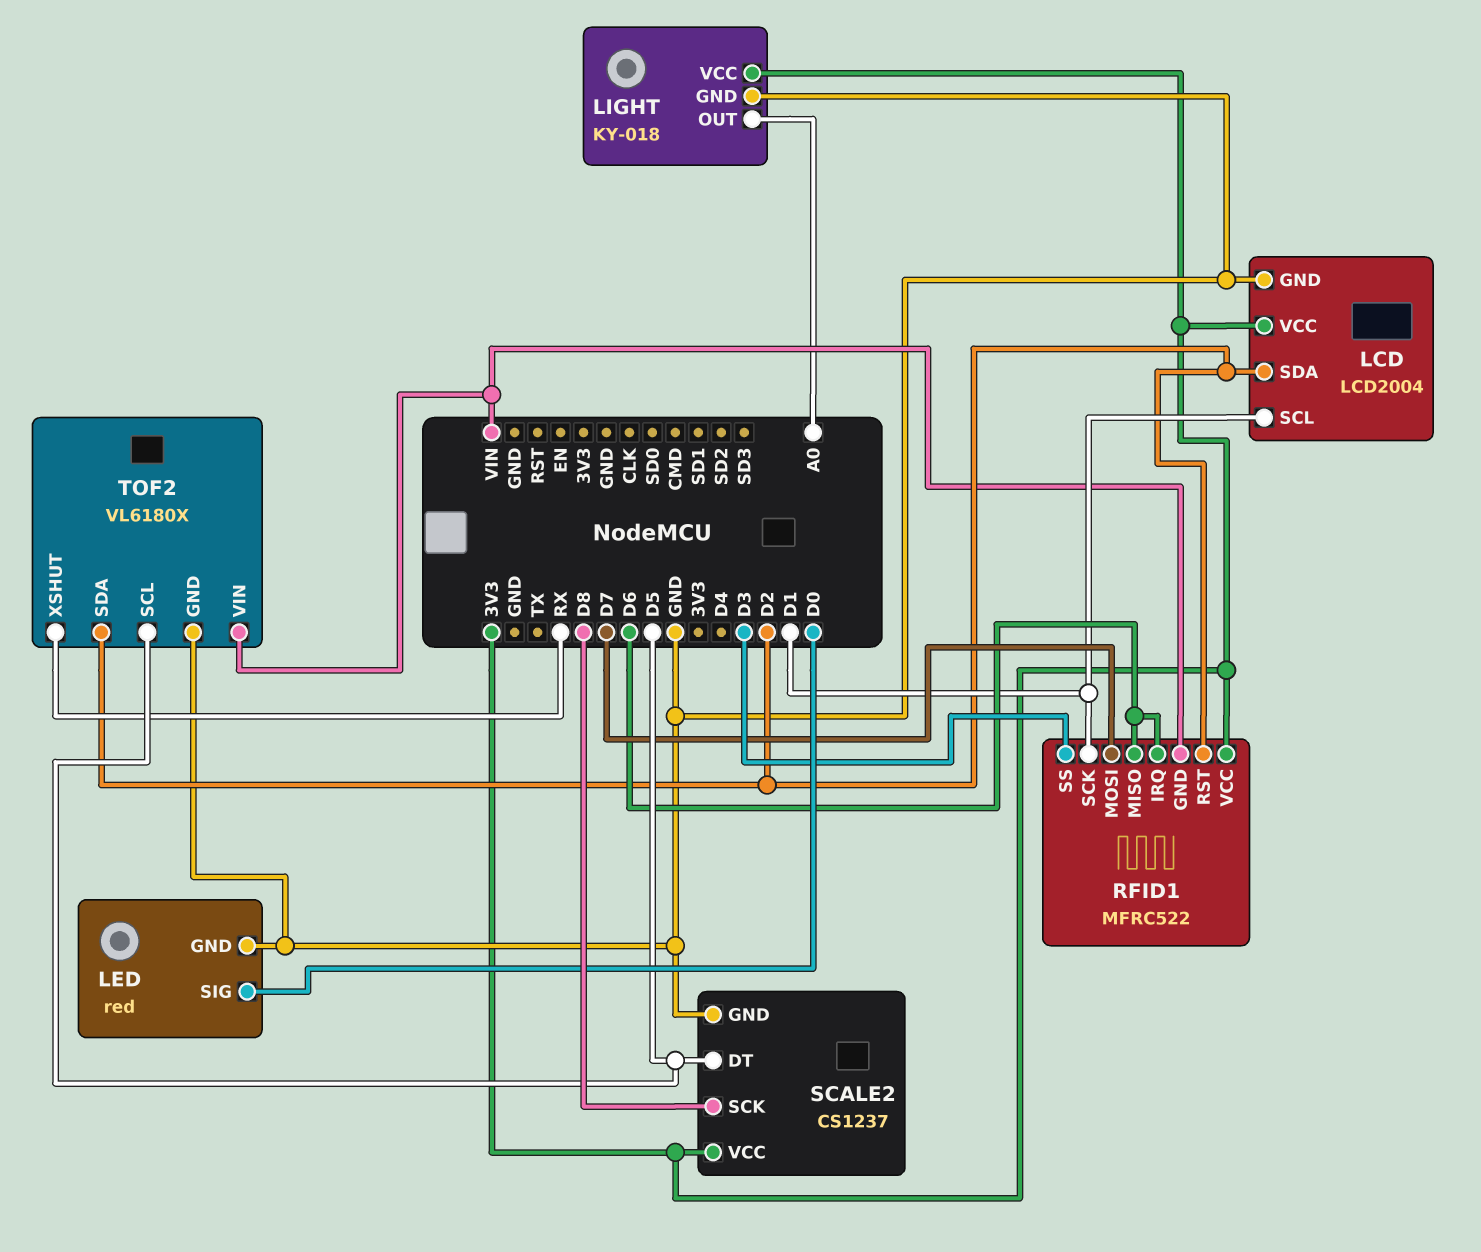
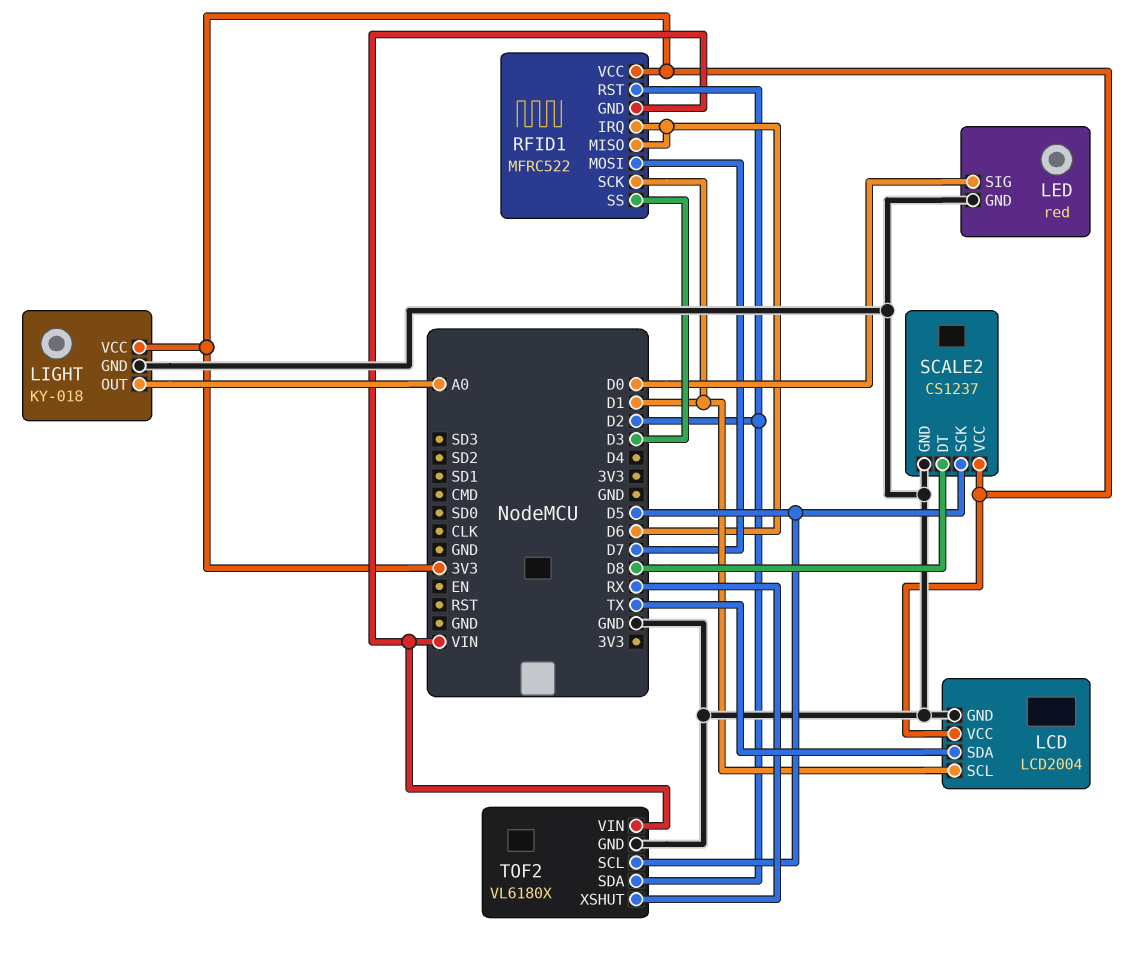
LCD pin SDA: D2 -> TX
SCALE2 pin DT: D5 -> D8
SCALE2 pin SCK: D8 -> D5

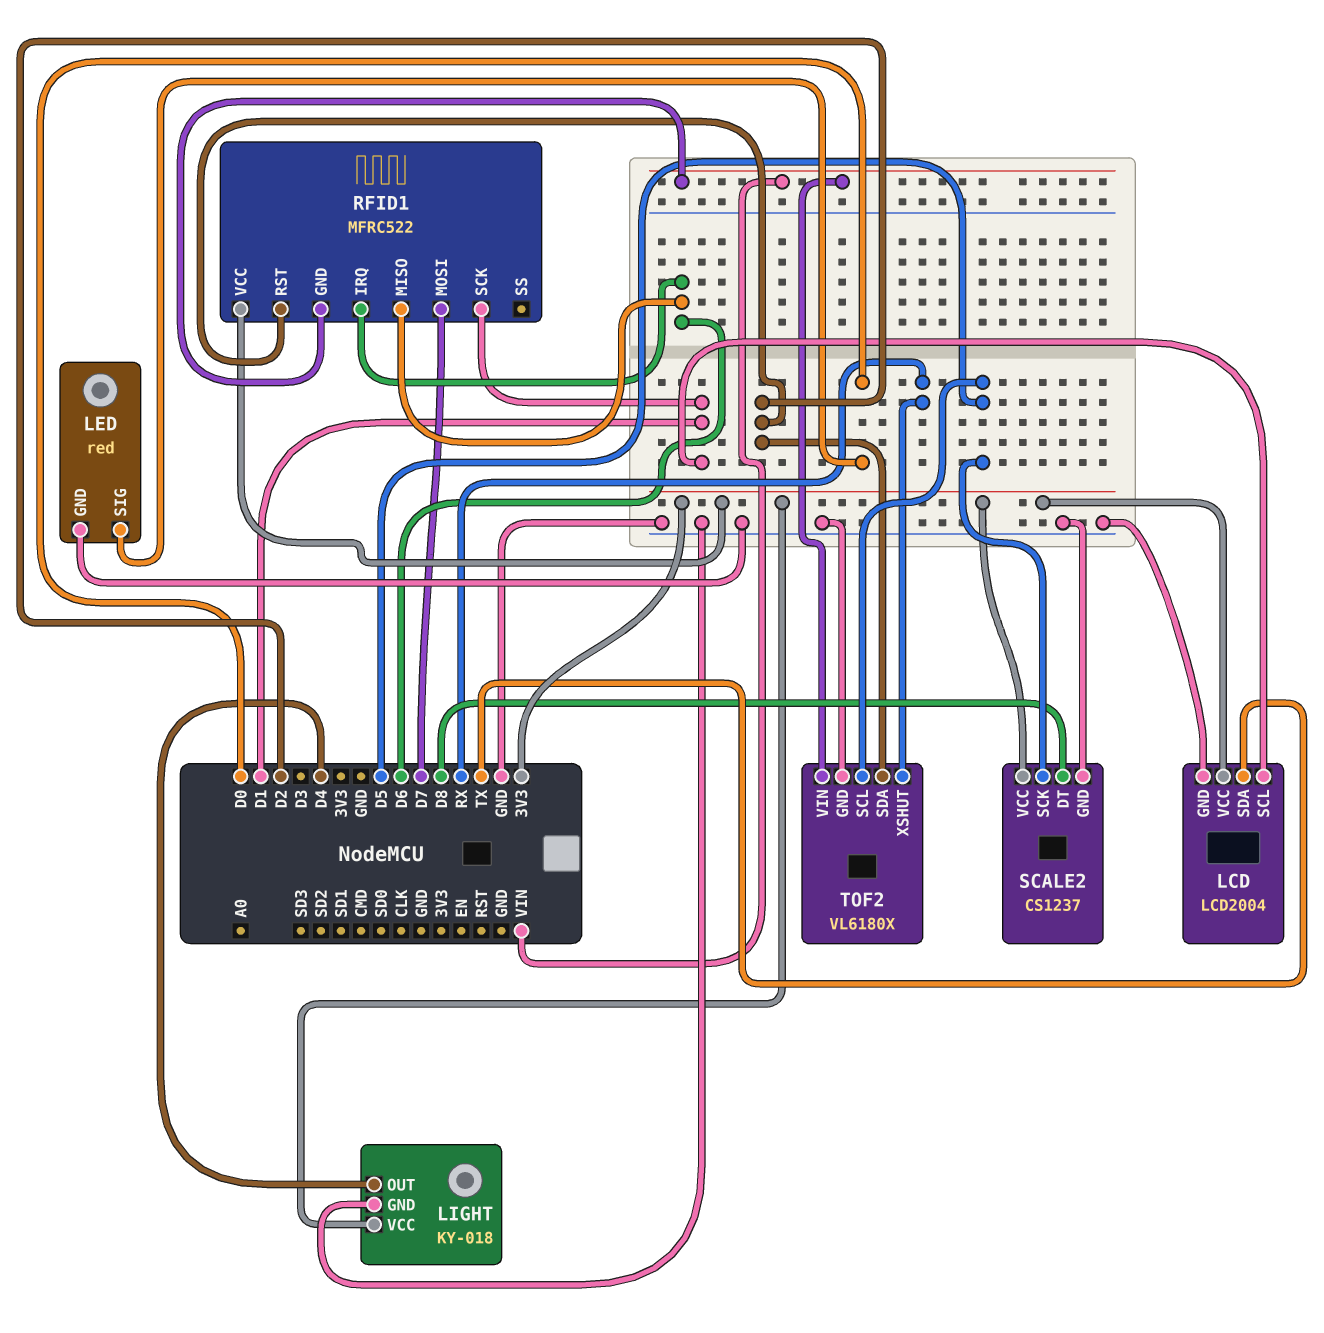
LIGHT pin OUT: A0 -> D4
RFID1 pin SS: D3 -> none

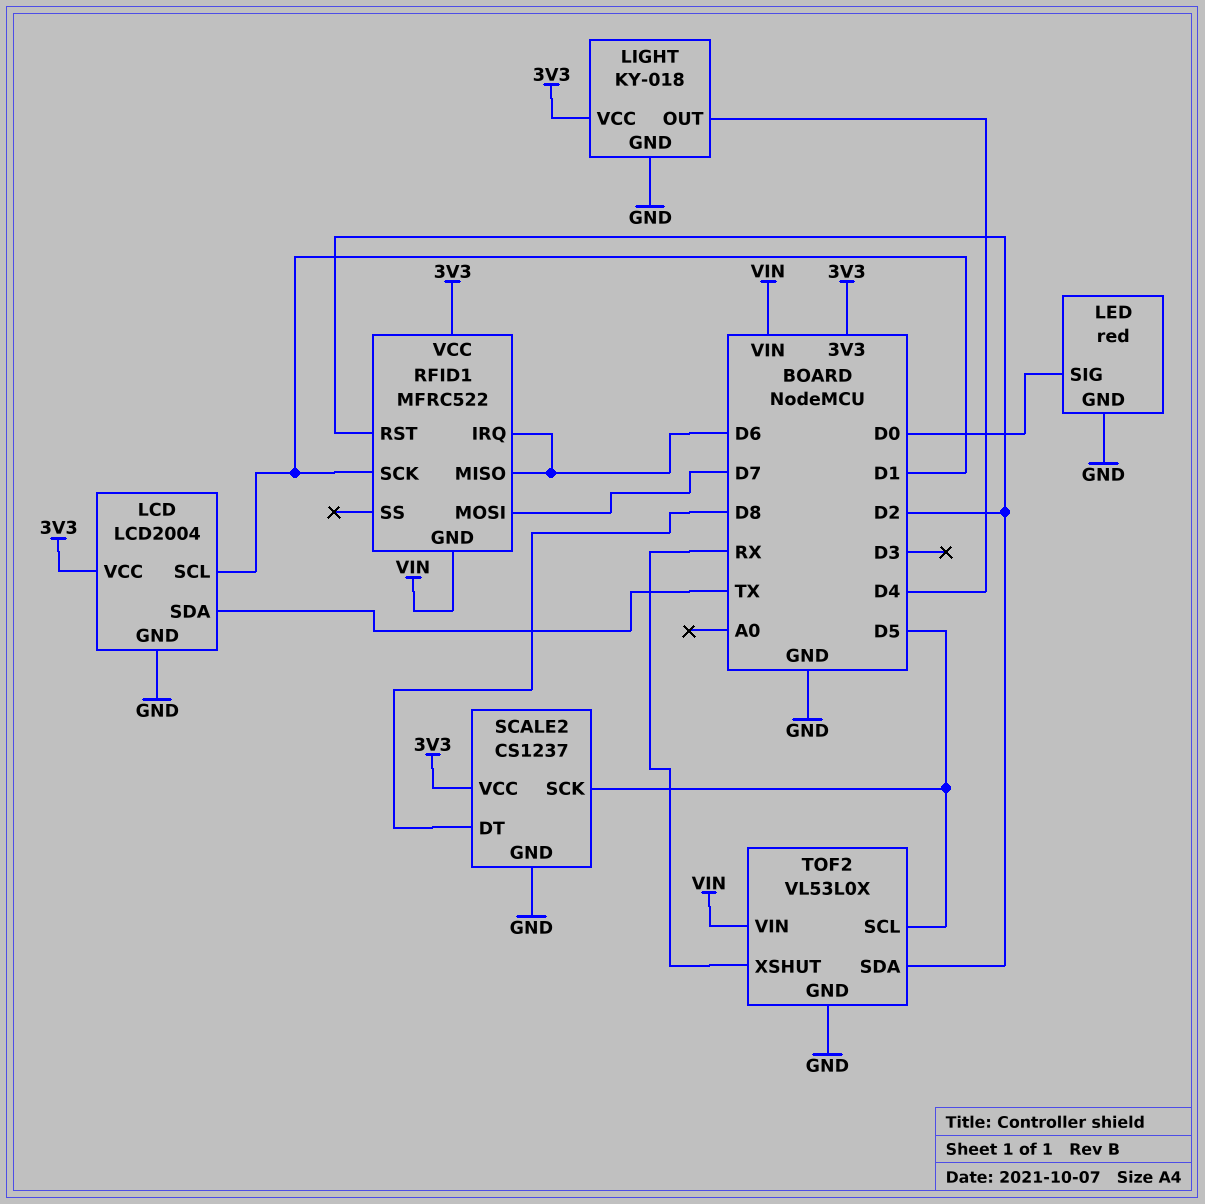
TOF2: VL6180X -> VL53L0X

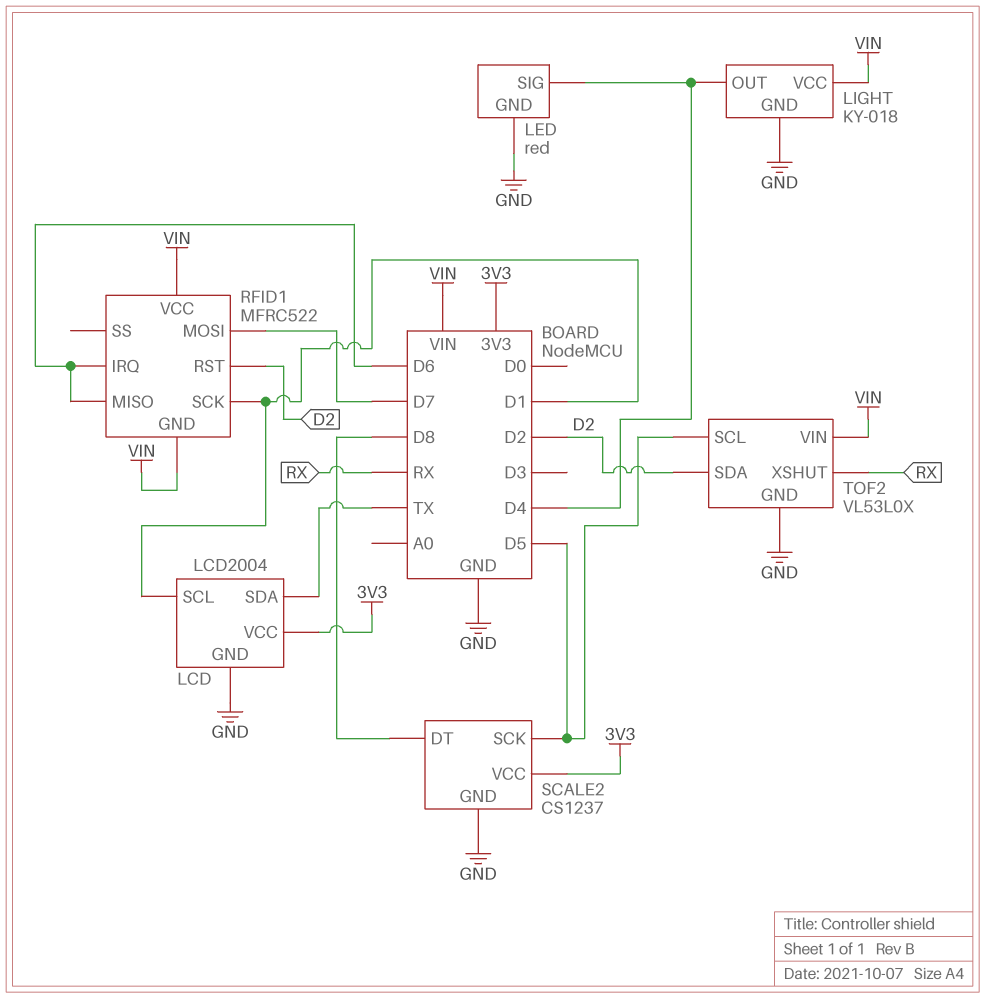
LED pin SIG: D0 -> D4
LIGHT pin VCC: 3V3 -> VIN
RFID1 pin VCC: 3V3 -> VIN

